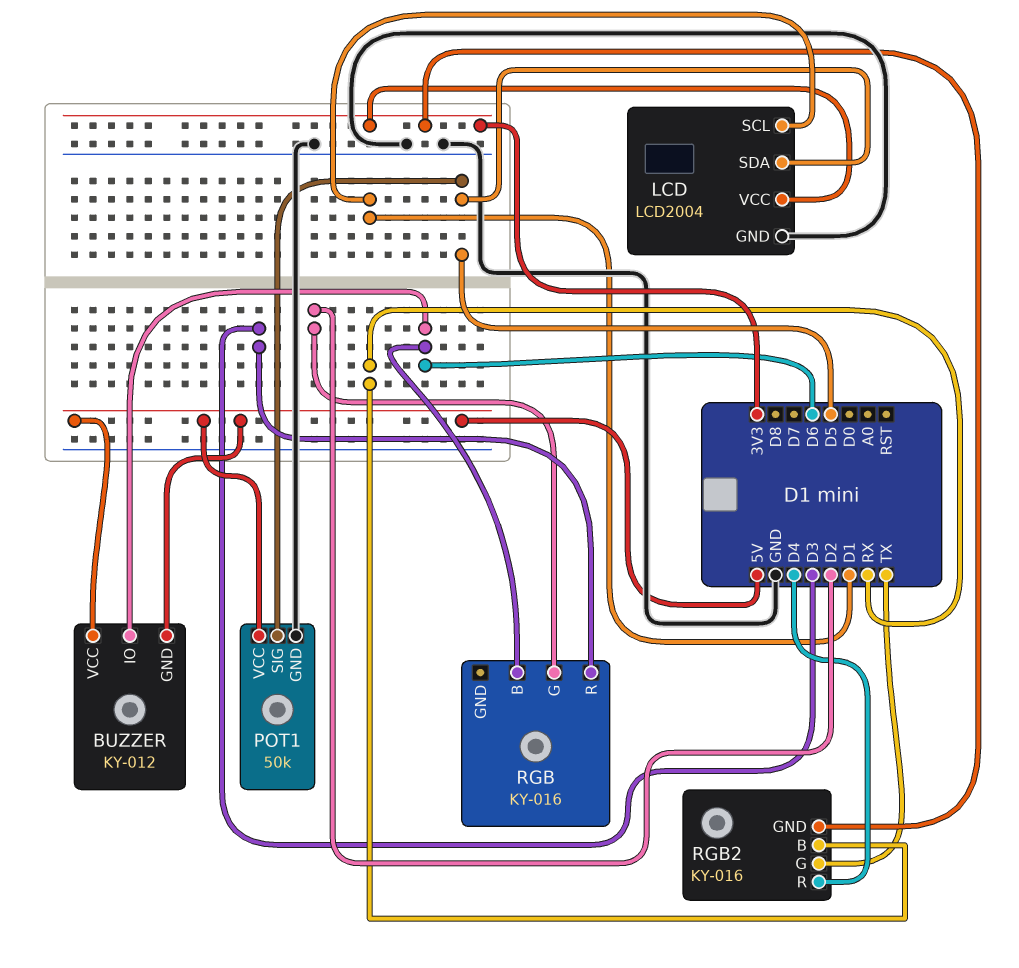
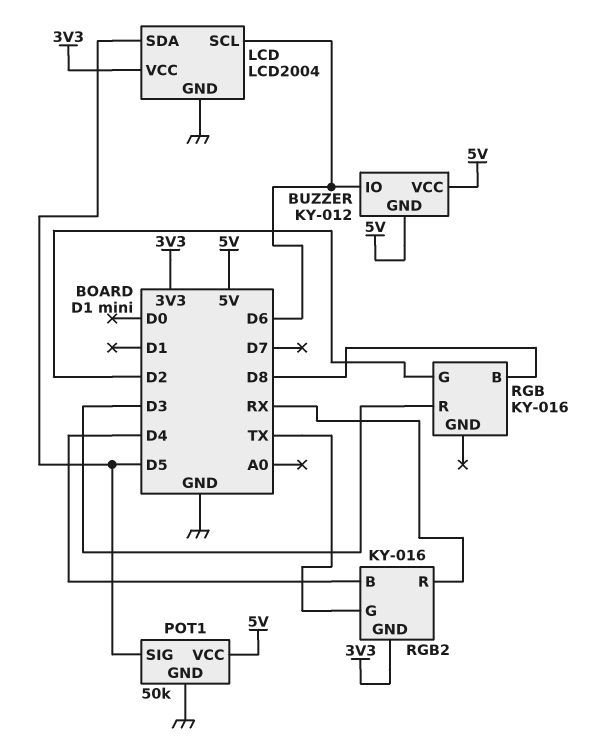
LCD pin SCL: D1 -> D6
RGB pin B: D6 -> D8
RGB2 pin B: RX -> D4
RGB2 pin R: D4 -> RX

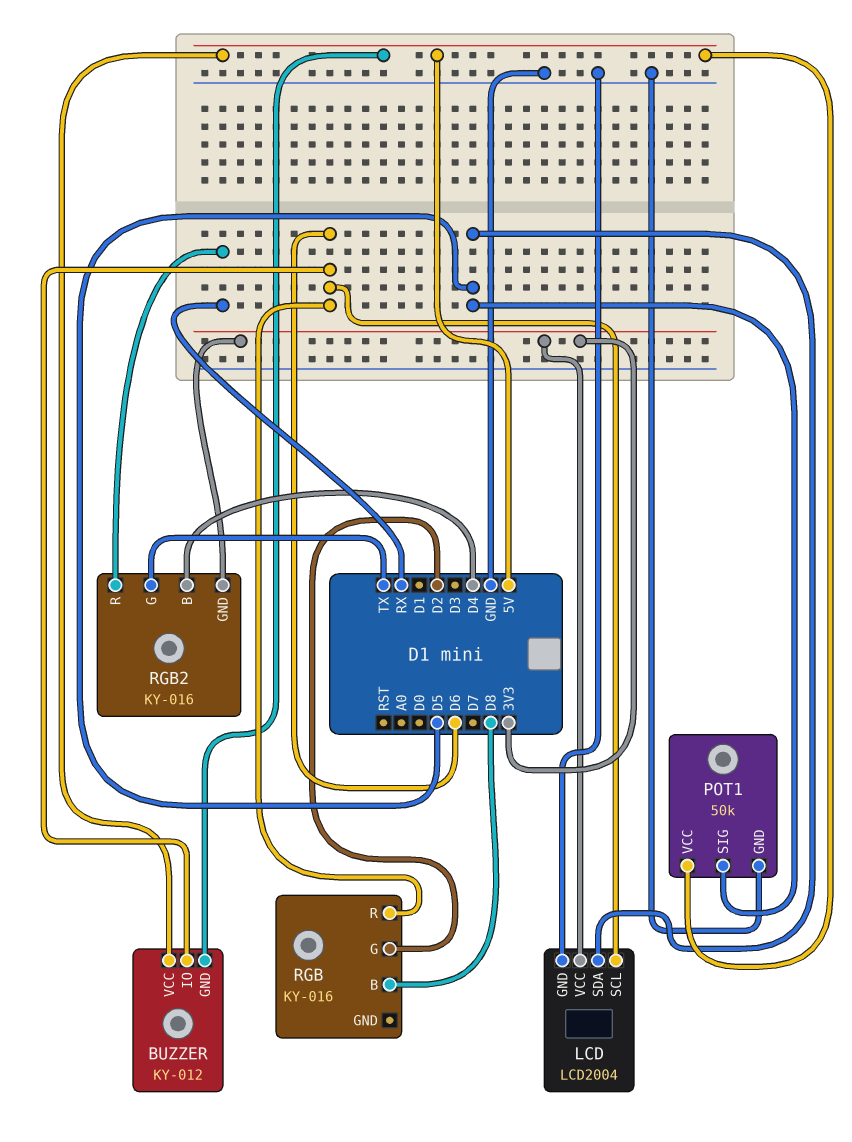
RGB pin R: D3 -> D6

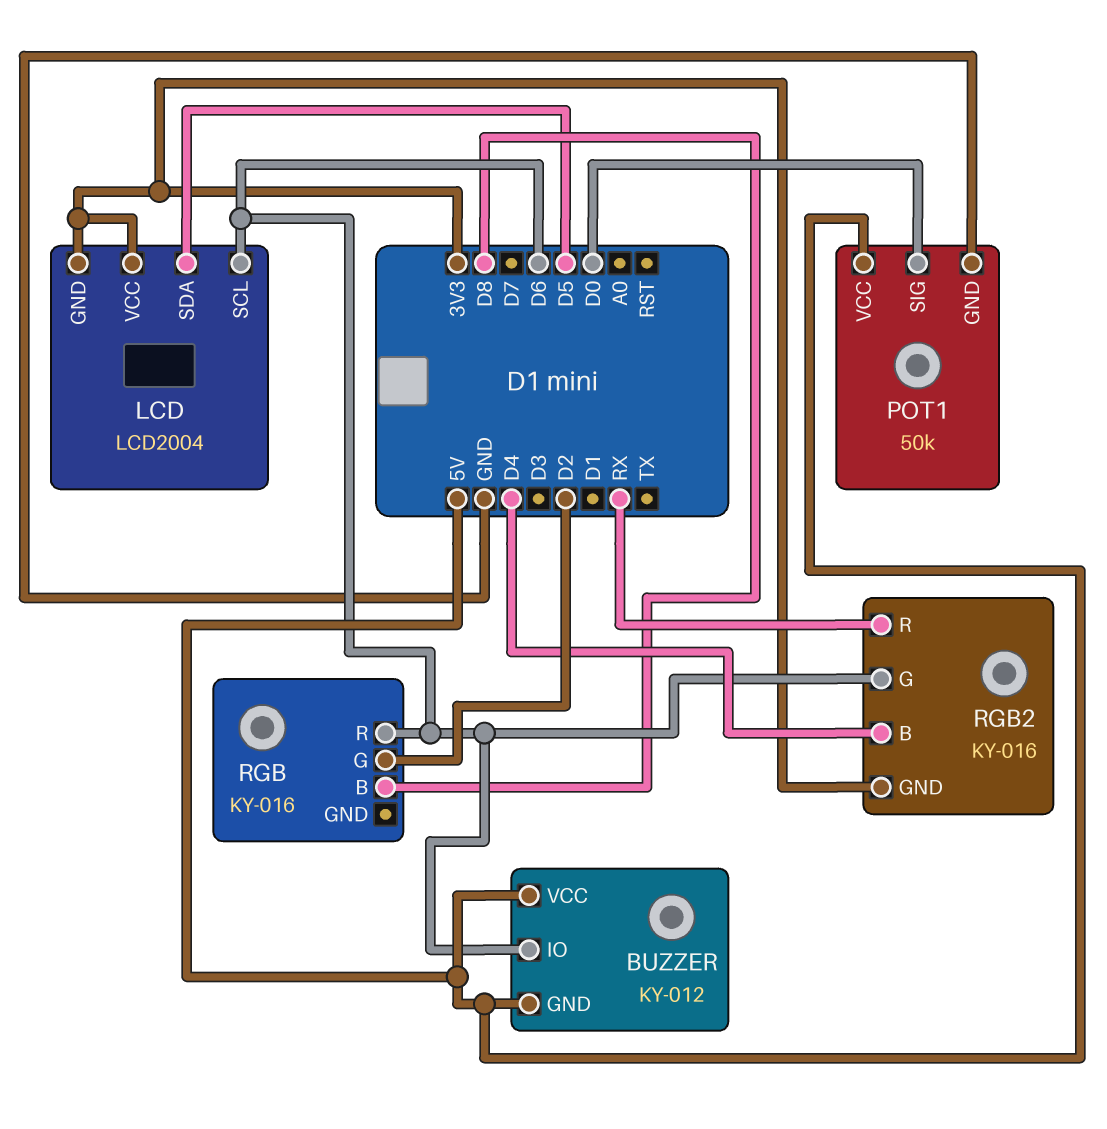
LCD pin GND: GND -> 3V3
POT1 pin SIG: D5 -> D0
RGB2 pin G: TX -> D6

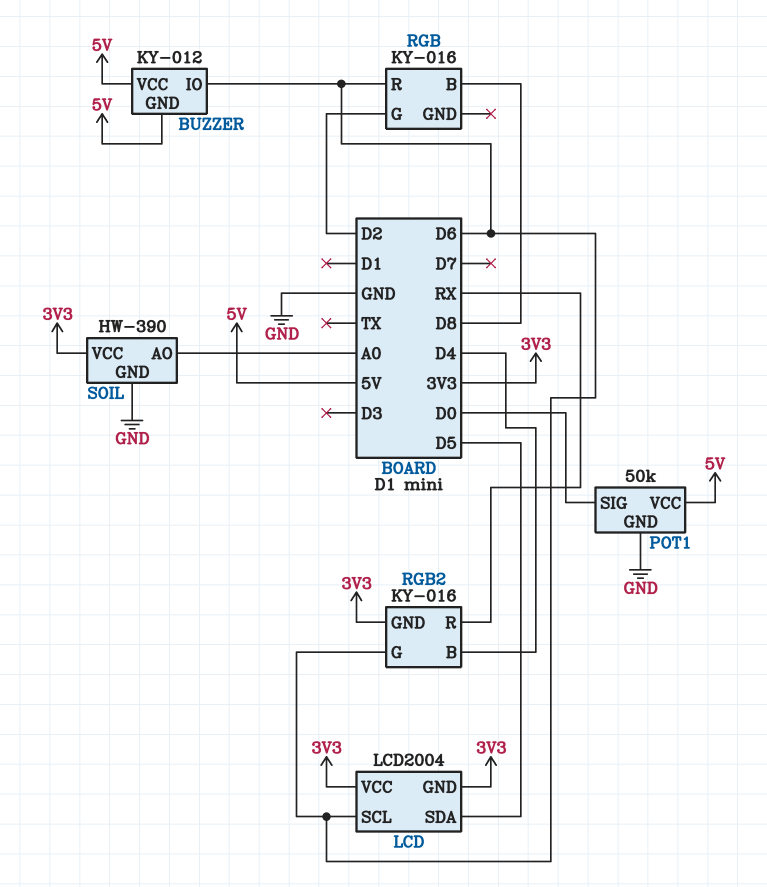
SOIL: none -> HW-390
SOIL pin AO: none -> A0
SOIL pin GND: none -> GND
SOIL pin VCC: none -> 3V3

